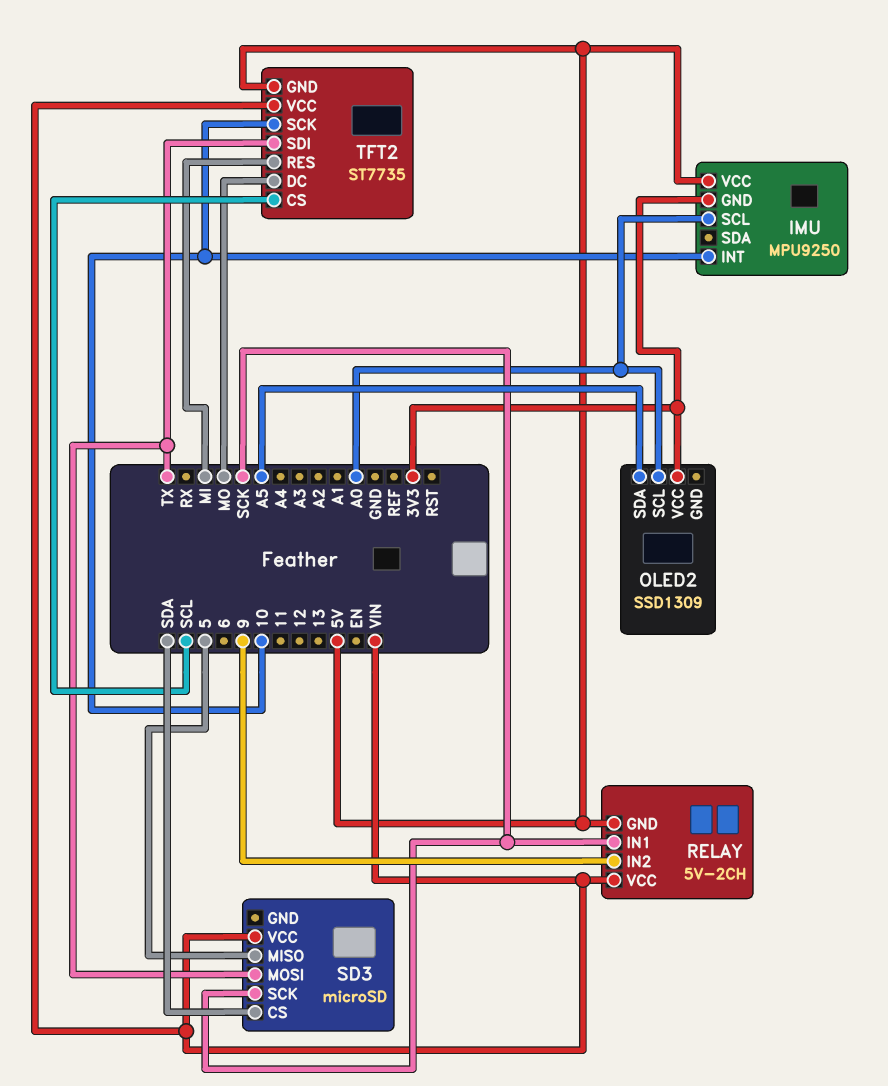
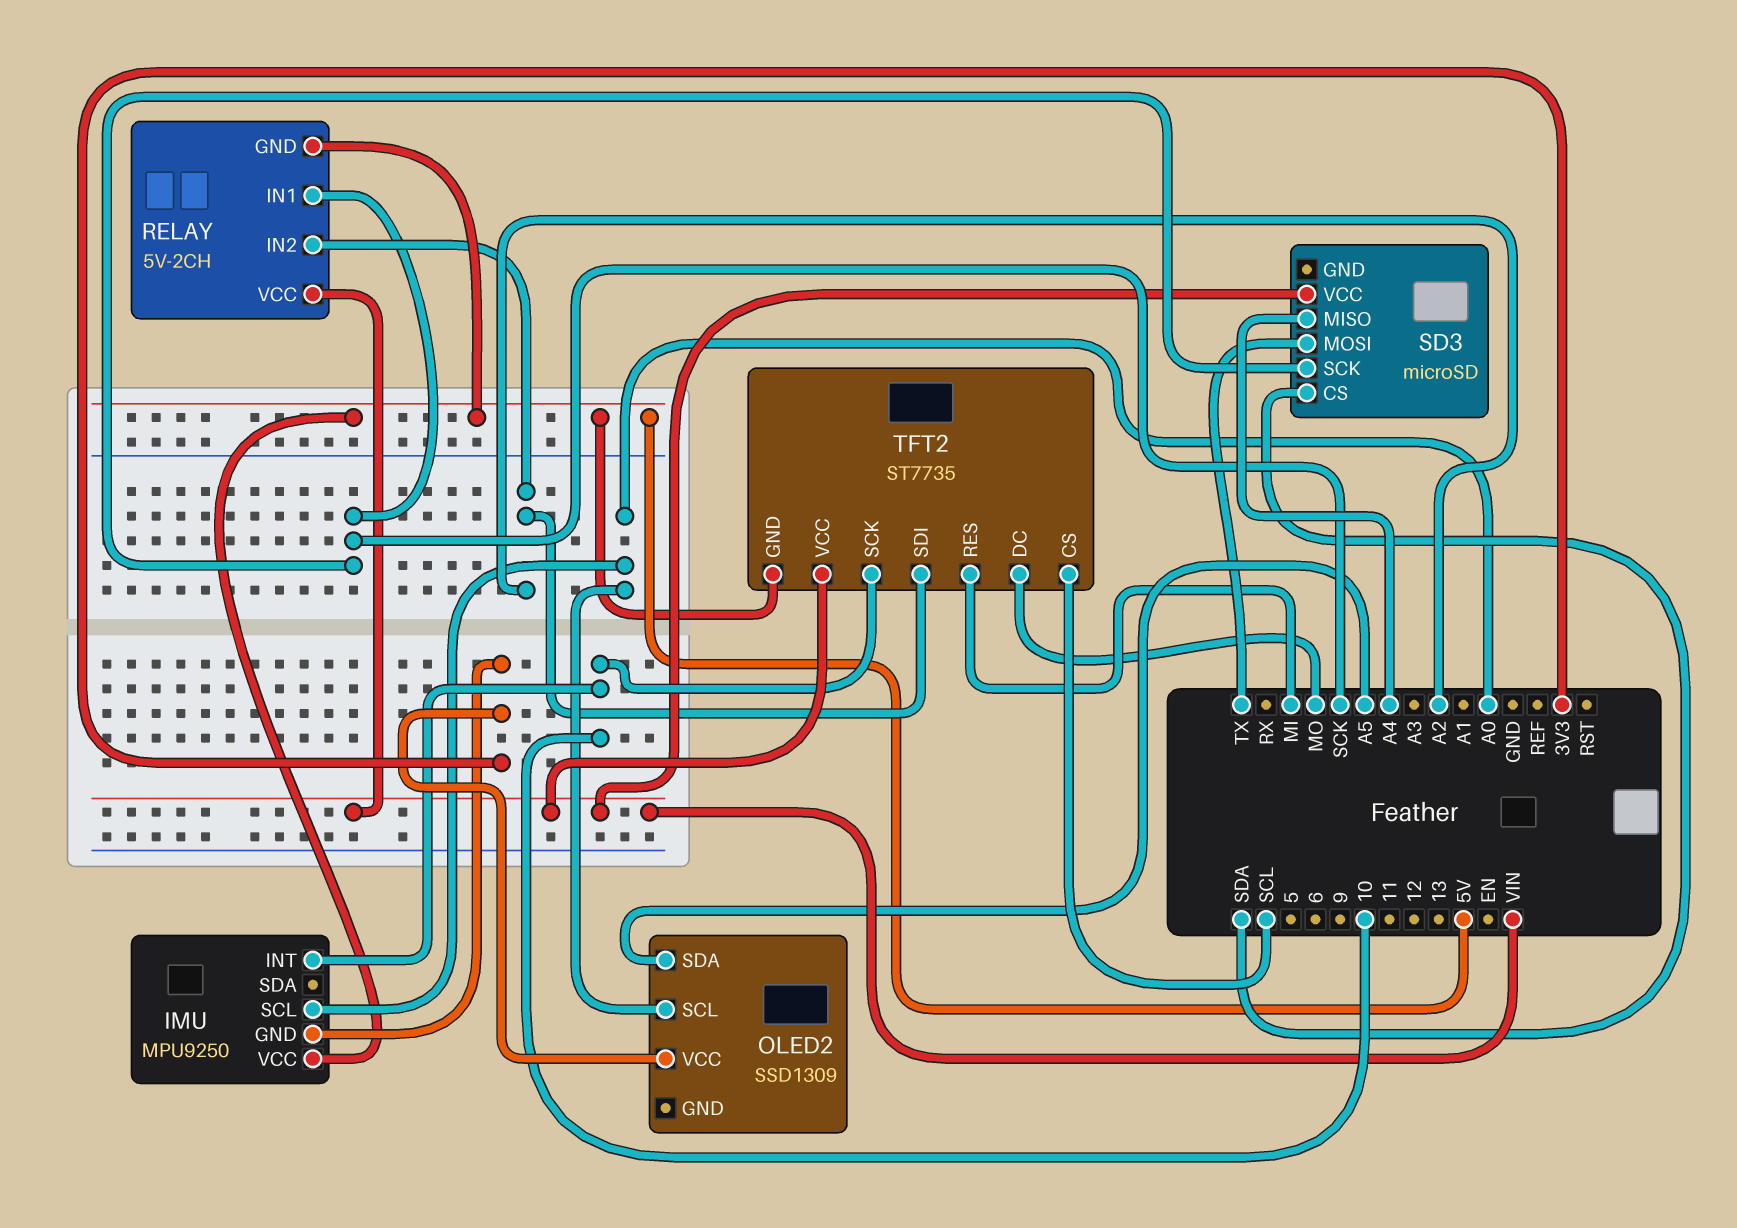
RELAY pin IN2: 9 -> A2
SD3 pin MISO: 5 -> A4
TFT2 pin SDI: TX -> A2

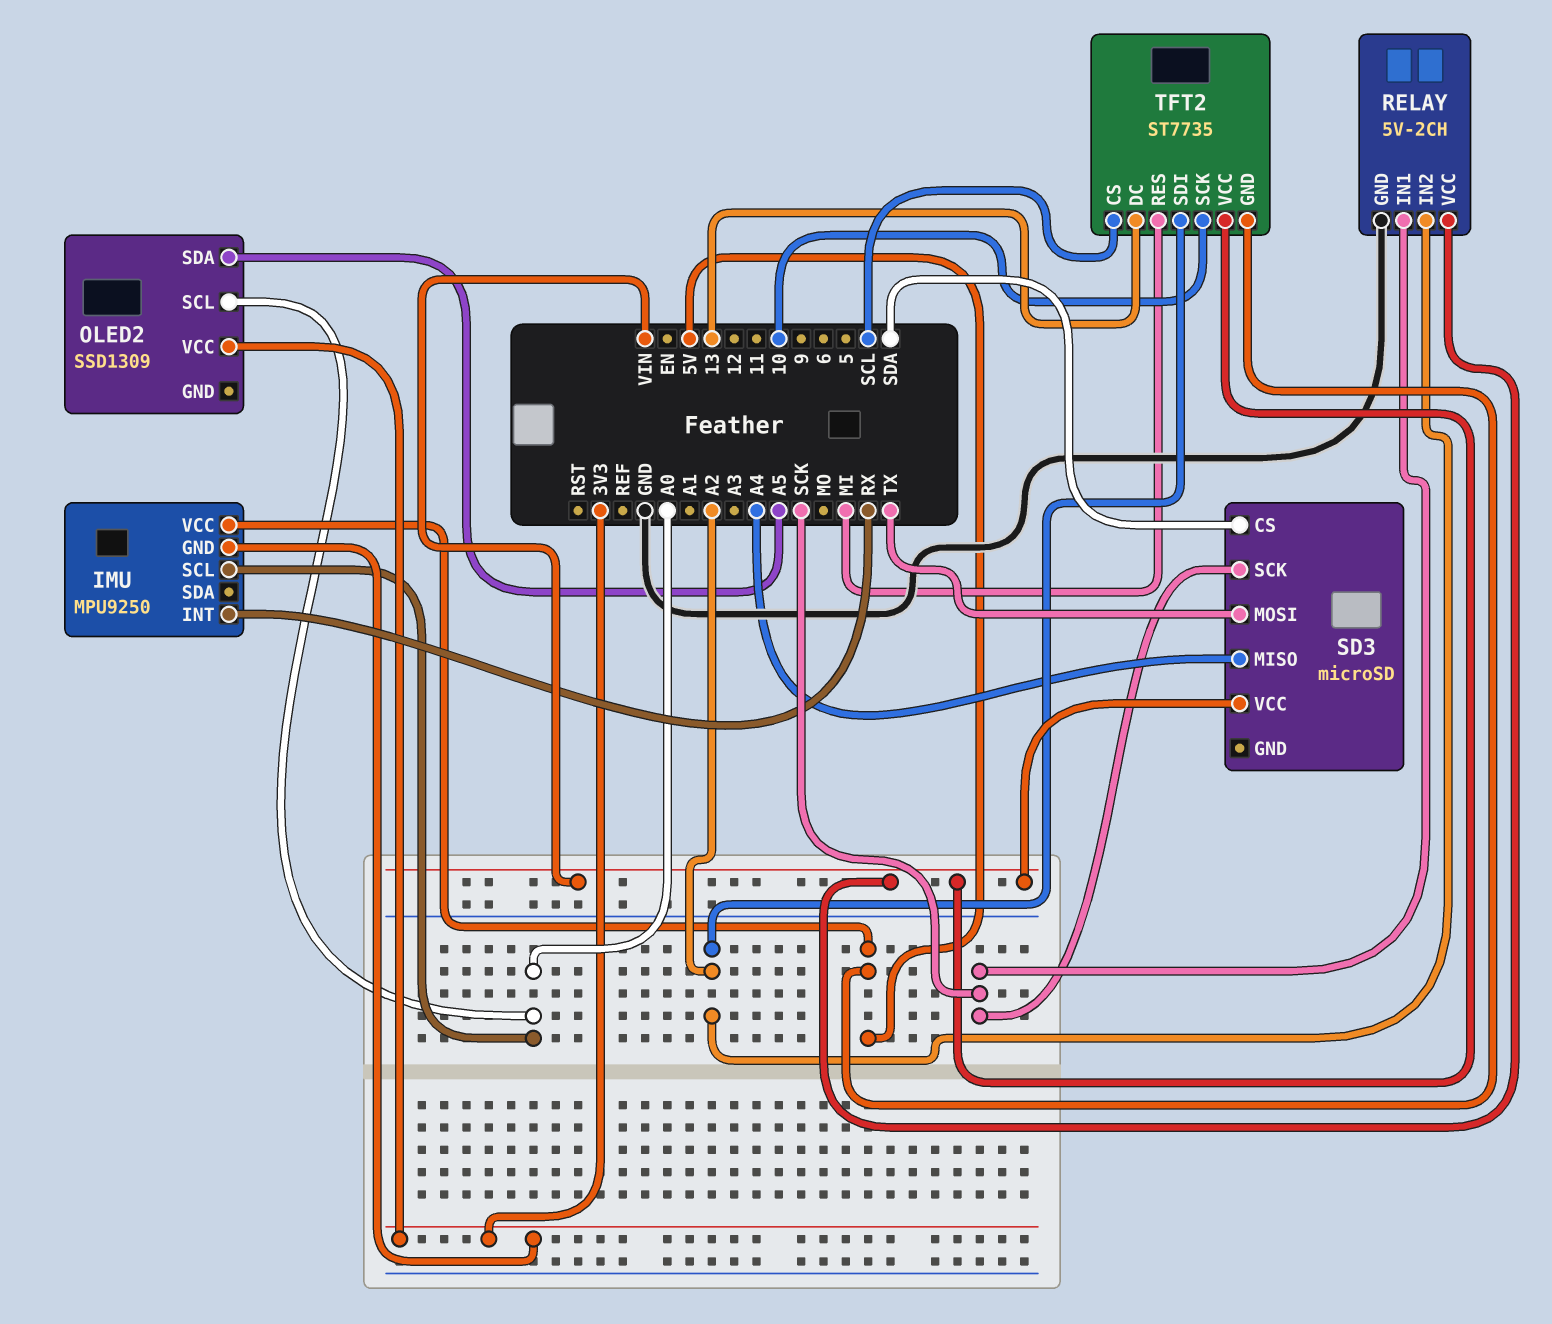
IMU pin INT: 10 -> RX
RELAY pin GND: 5V -> GND
TFT2 pin DC: MO -> 13

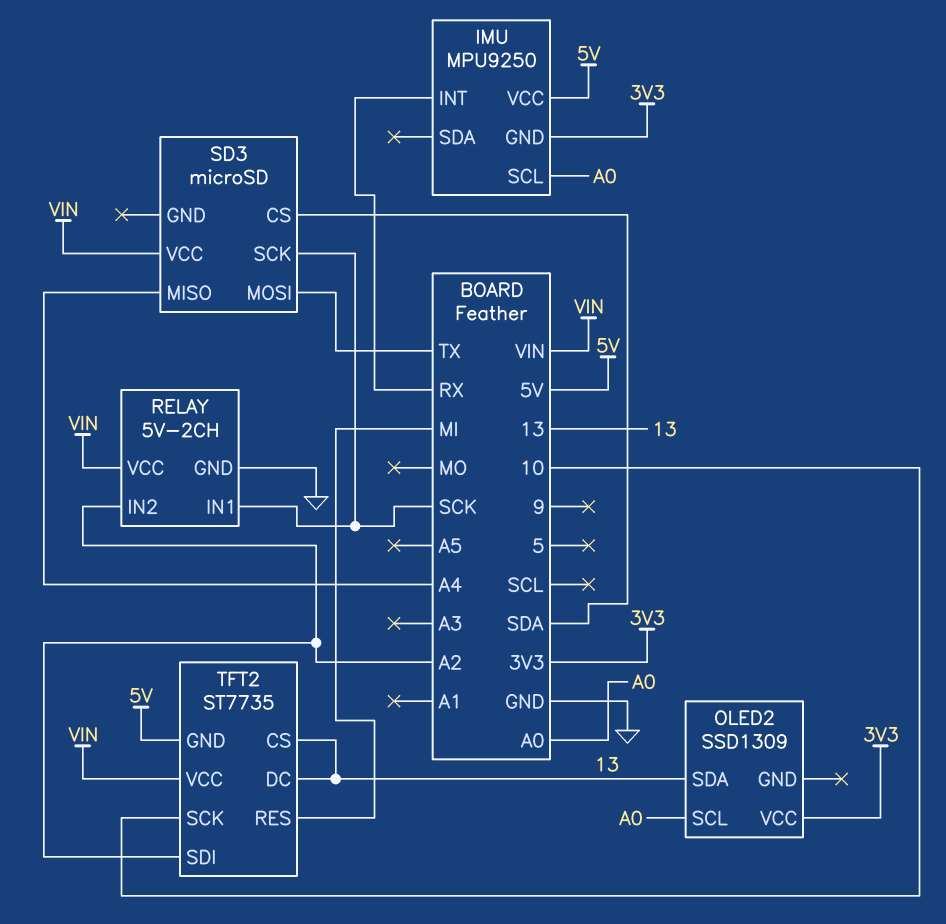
OLED2 pin SDA: A5 -> 13
TFT2 pin CS: SCL -> 13

